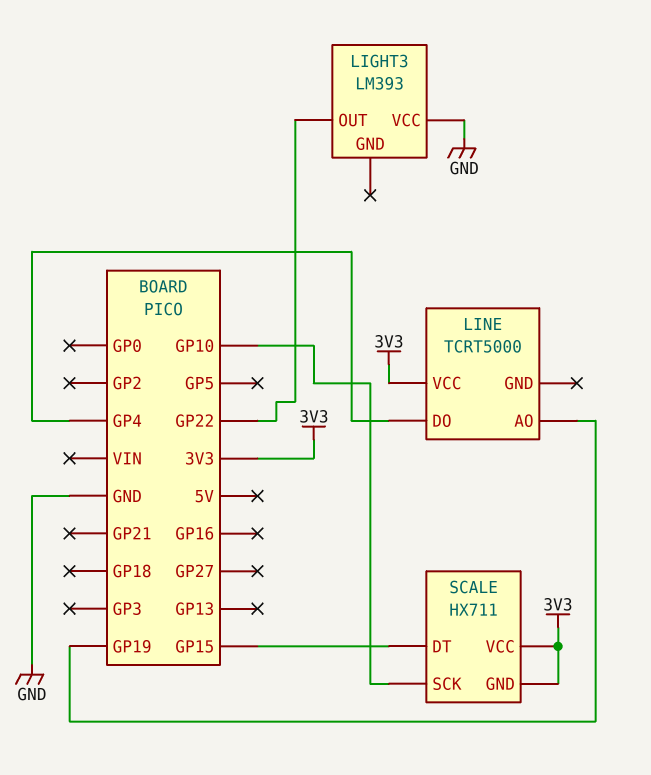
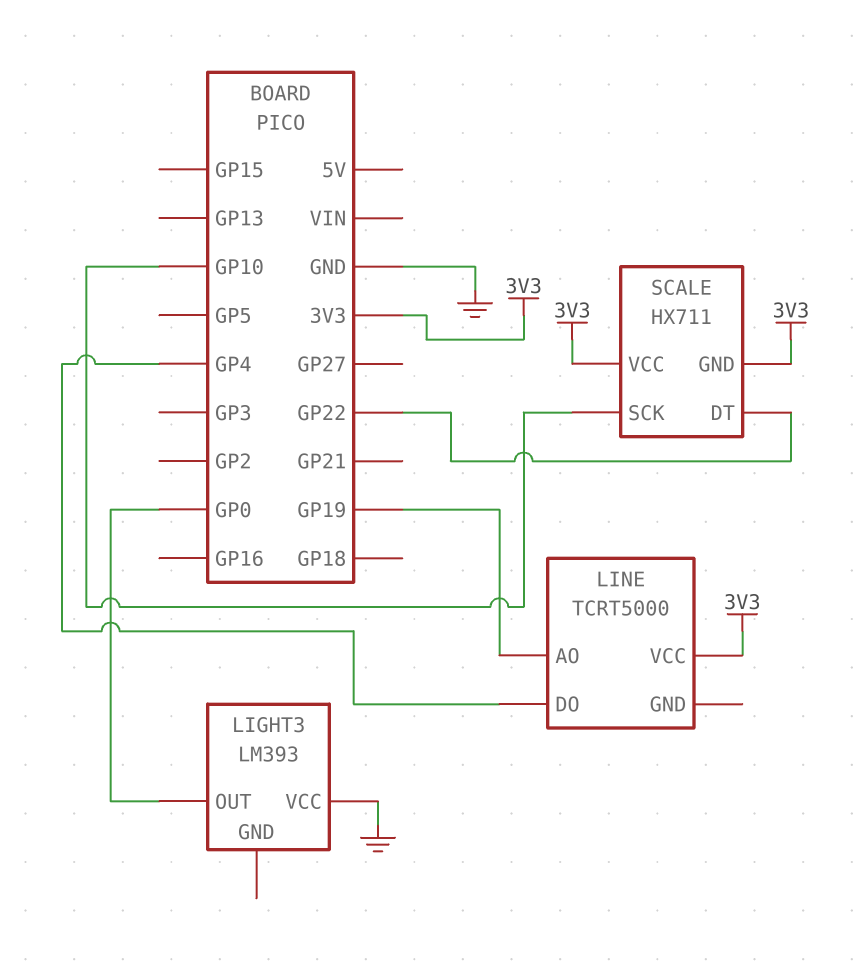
LIGHT3 pin OUT: GP22 -> GP0
SCALE pin DT: GP15 -> GP22

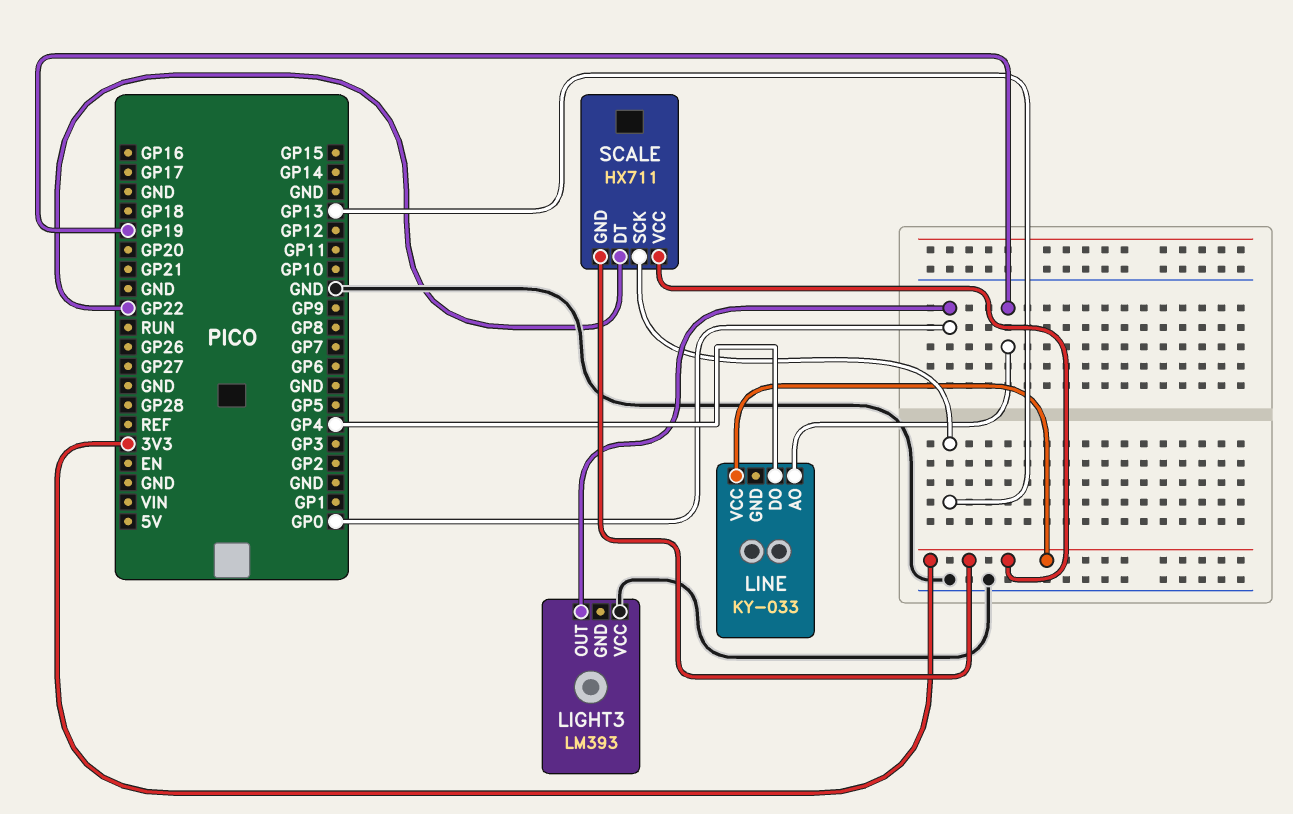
LINE: TCRT5000 -> KY-033
SCALE pin SCK: GP10 -> GP13

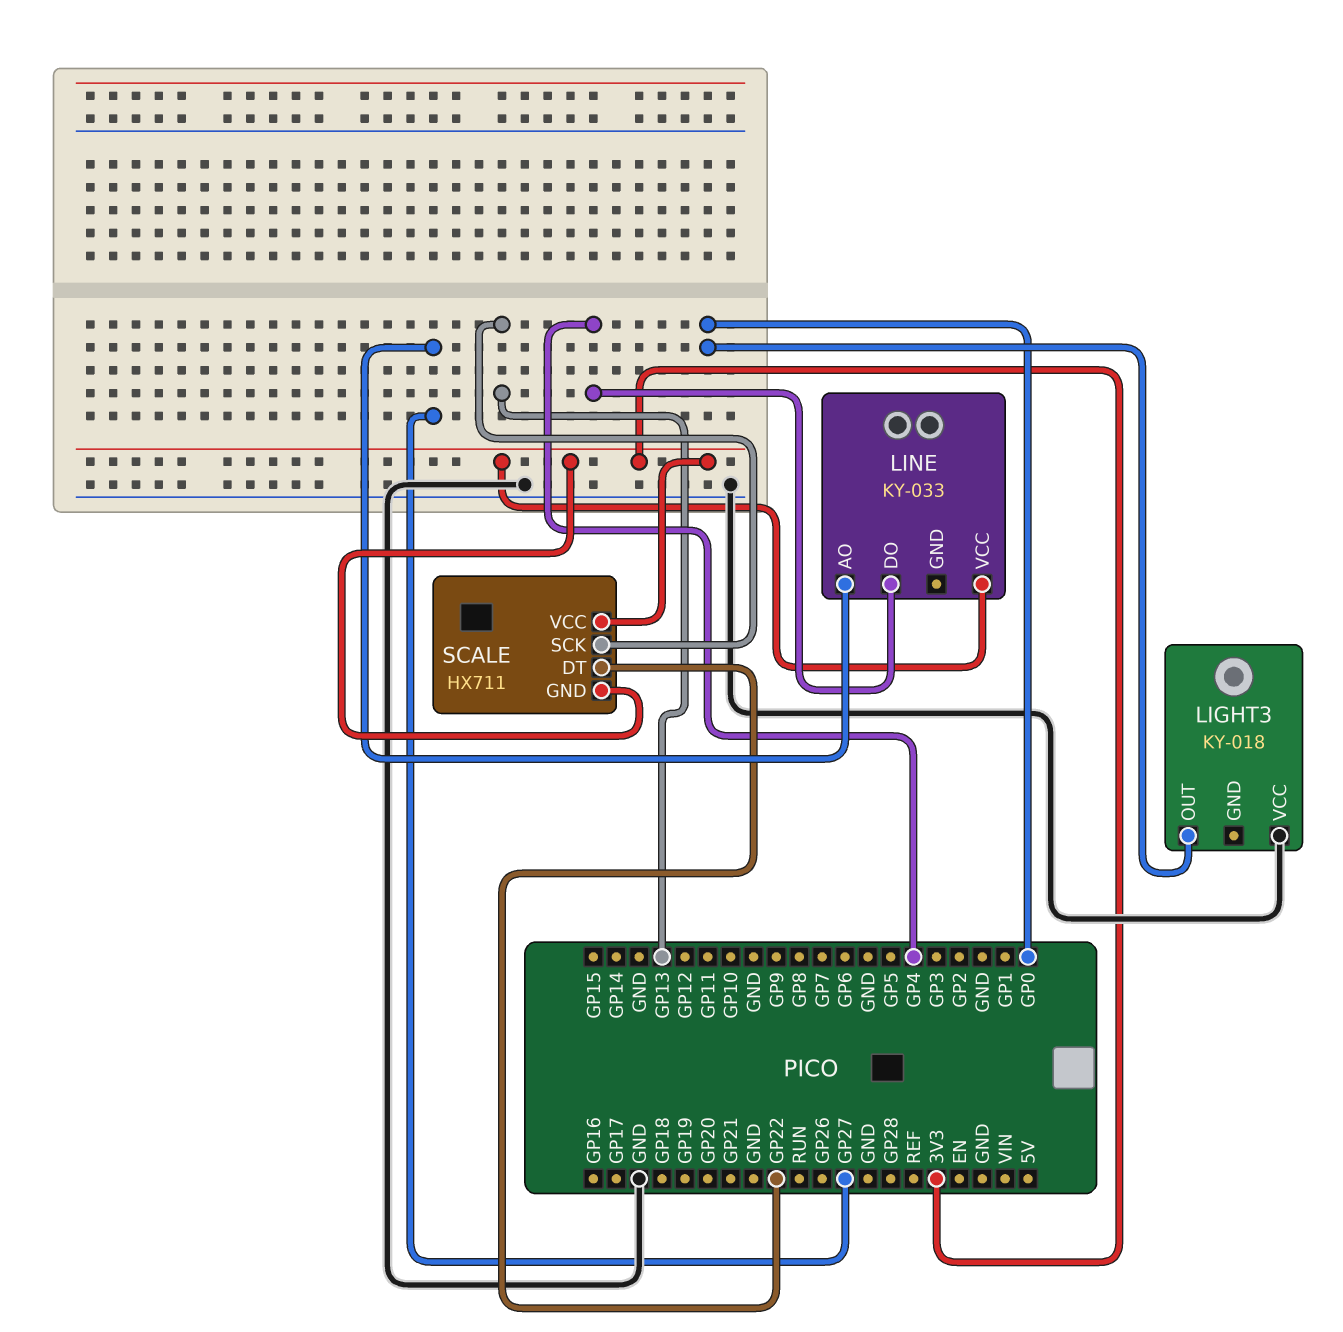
LIGHT3: LM393 -> KY-018
LINE pin AO: GP19 -> GP27

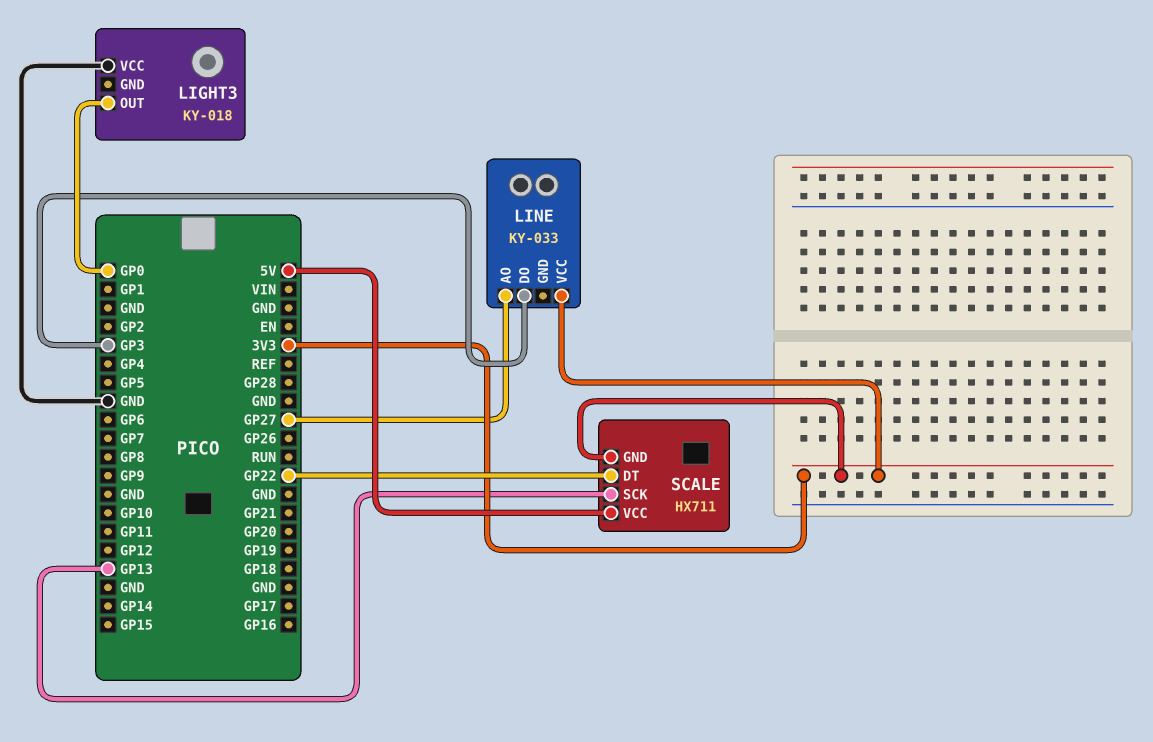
LINE pin DO: GP4 -> GP3
SCALE pin VCC: 3V3 -> 5V

